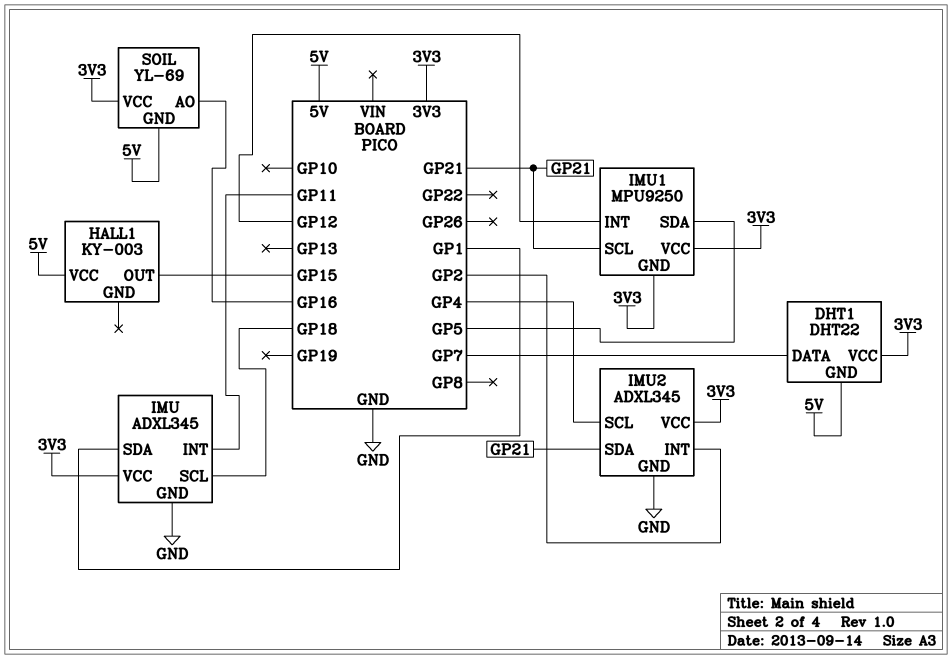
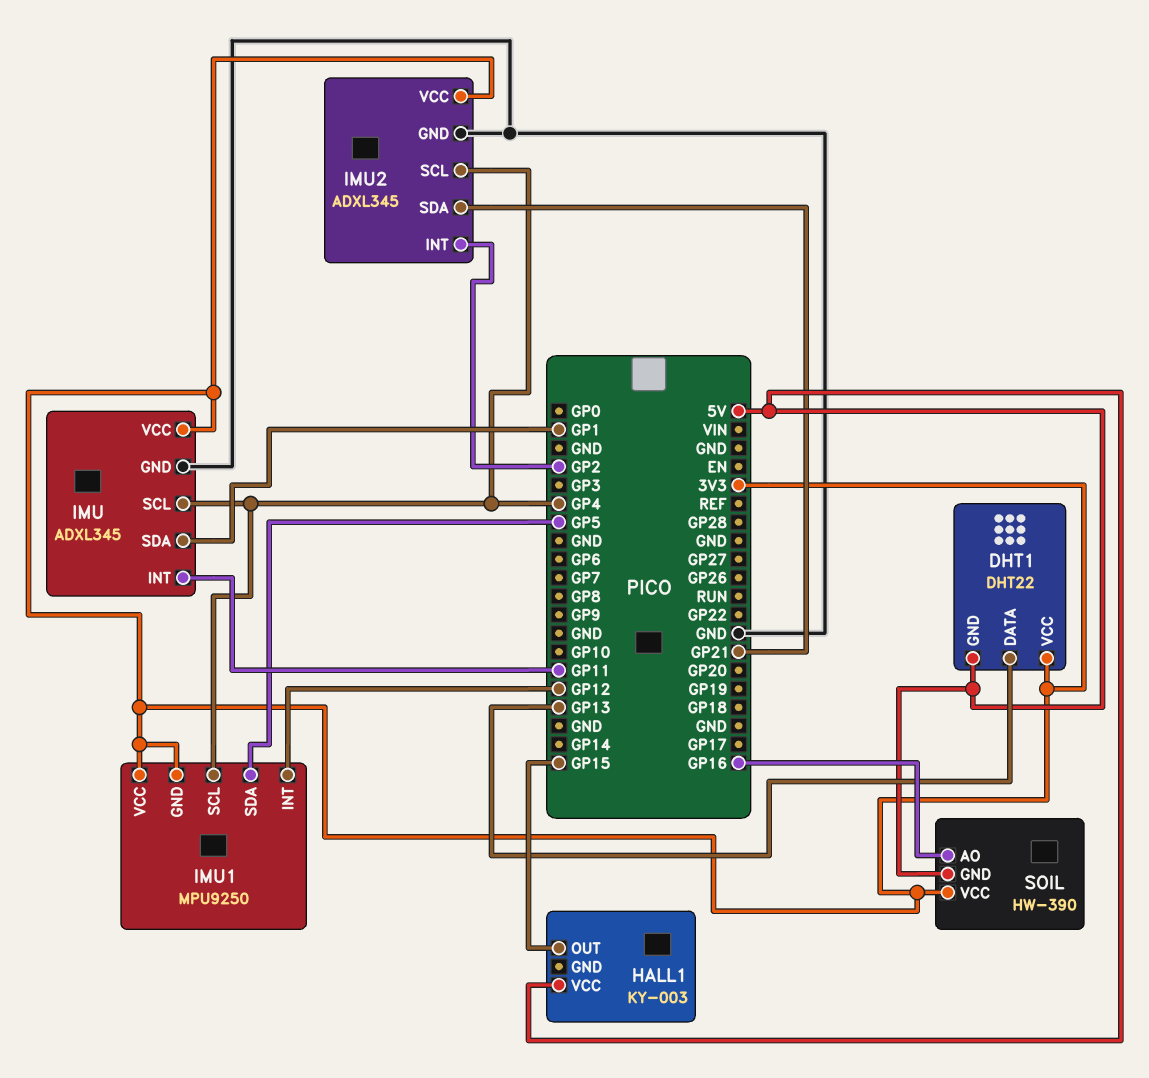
DHT1 pin DATA: GP7 -> GP13
IMU pin SCL: GP18 -> GP4
IMU1 pin SCL: GP21 -> GP4
SOIL: YL-69 -> HW-390

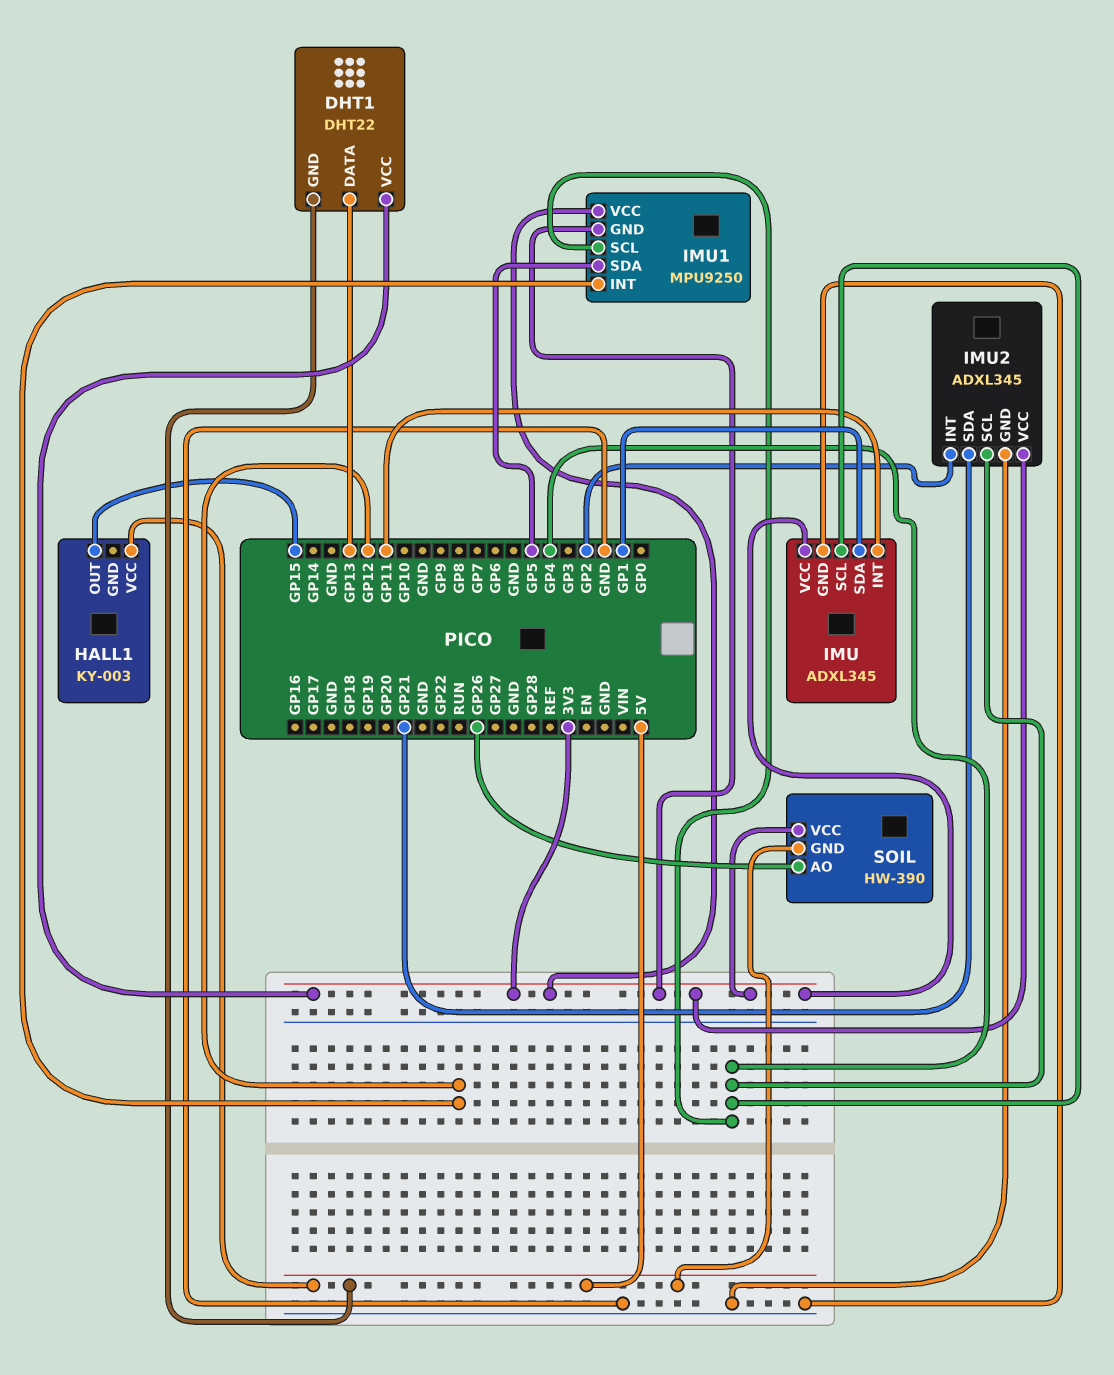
SOIL pin AO: GP16 -> GP26

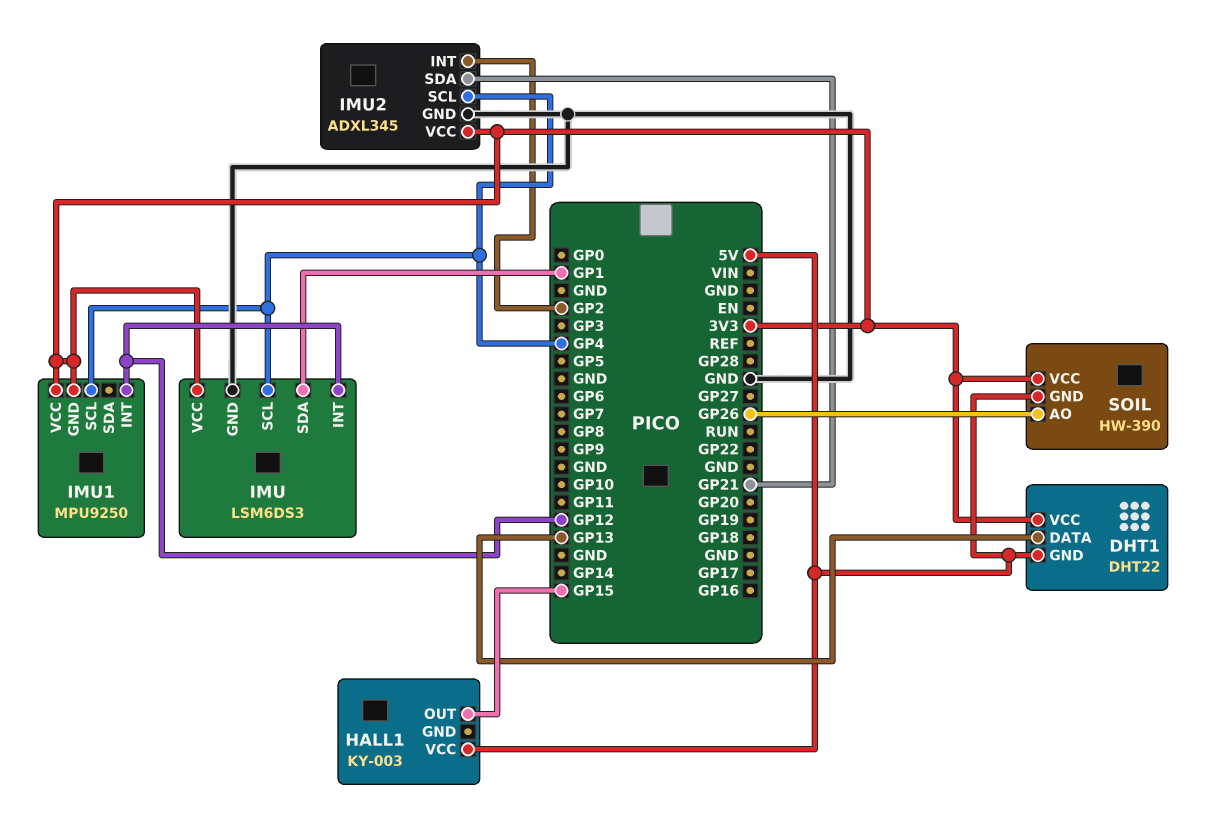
IMU: ADXL345 -> LSM6DS3
IMU pin INT: GP11 -> GP12
IMU1 pin SDA: GP5 -> none

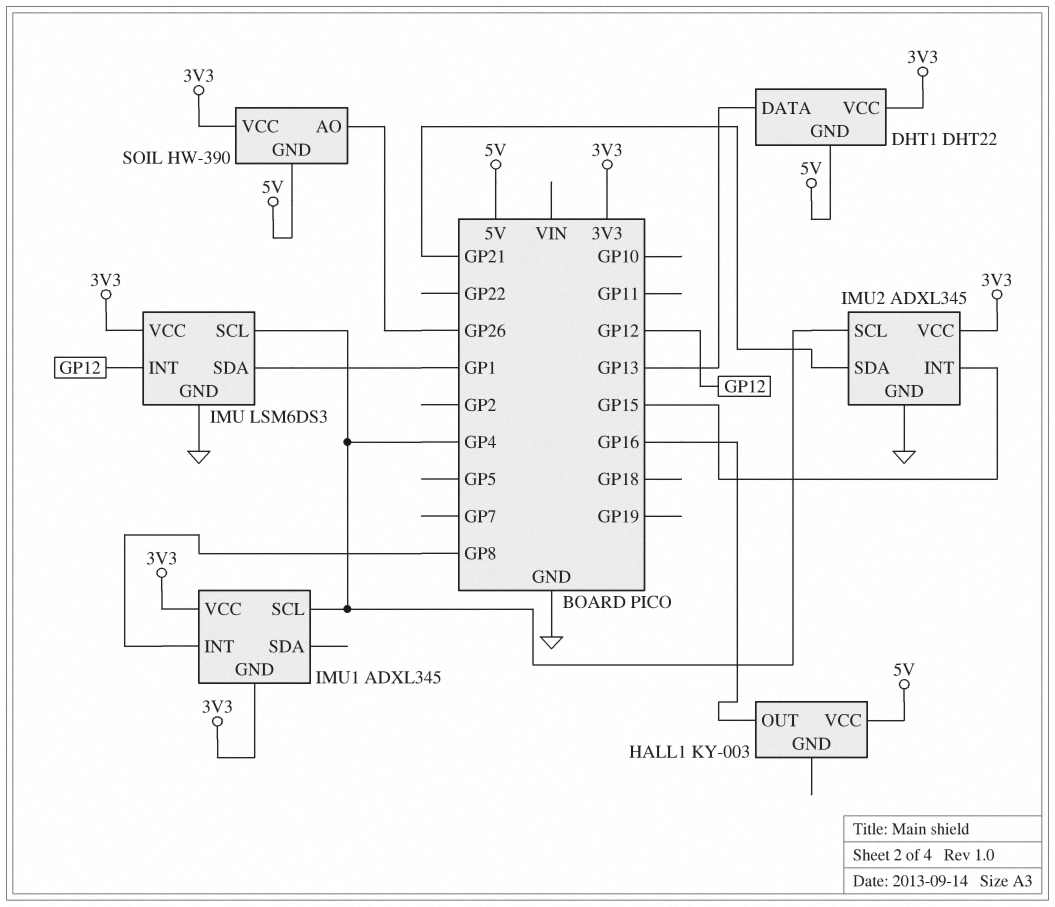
HALL1 pin OUT: GP15 -> GP16
IMU1: MPU9250 -> ADXL345
IMU1 pin INT: GP12 -> GP8
IMU2 pin INT: GP2 -> GP15

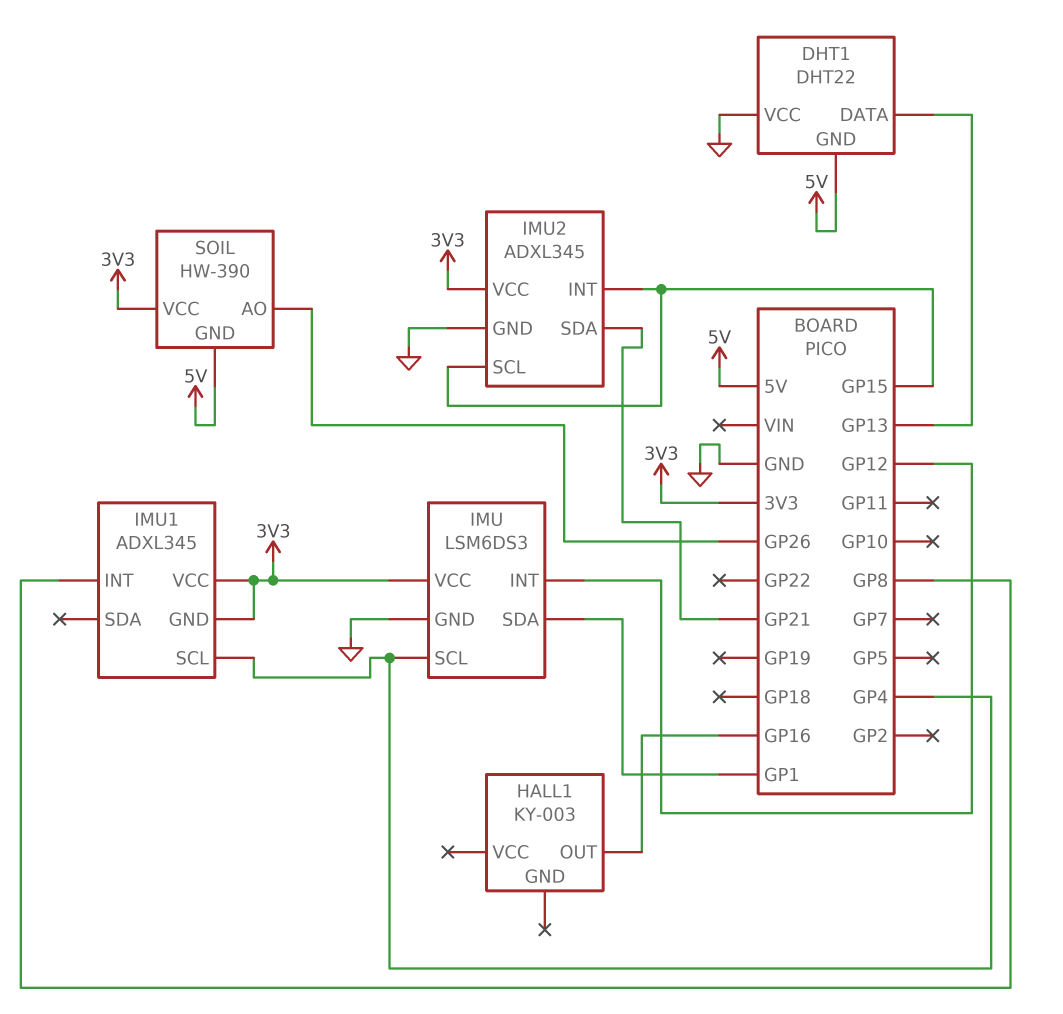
DHT1 pin VCC: 3V3 -> GND
HALL1 pin VCC: 5V -> none
IMU2 pin SCL: GP4 -> GP15

